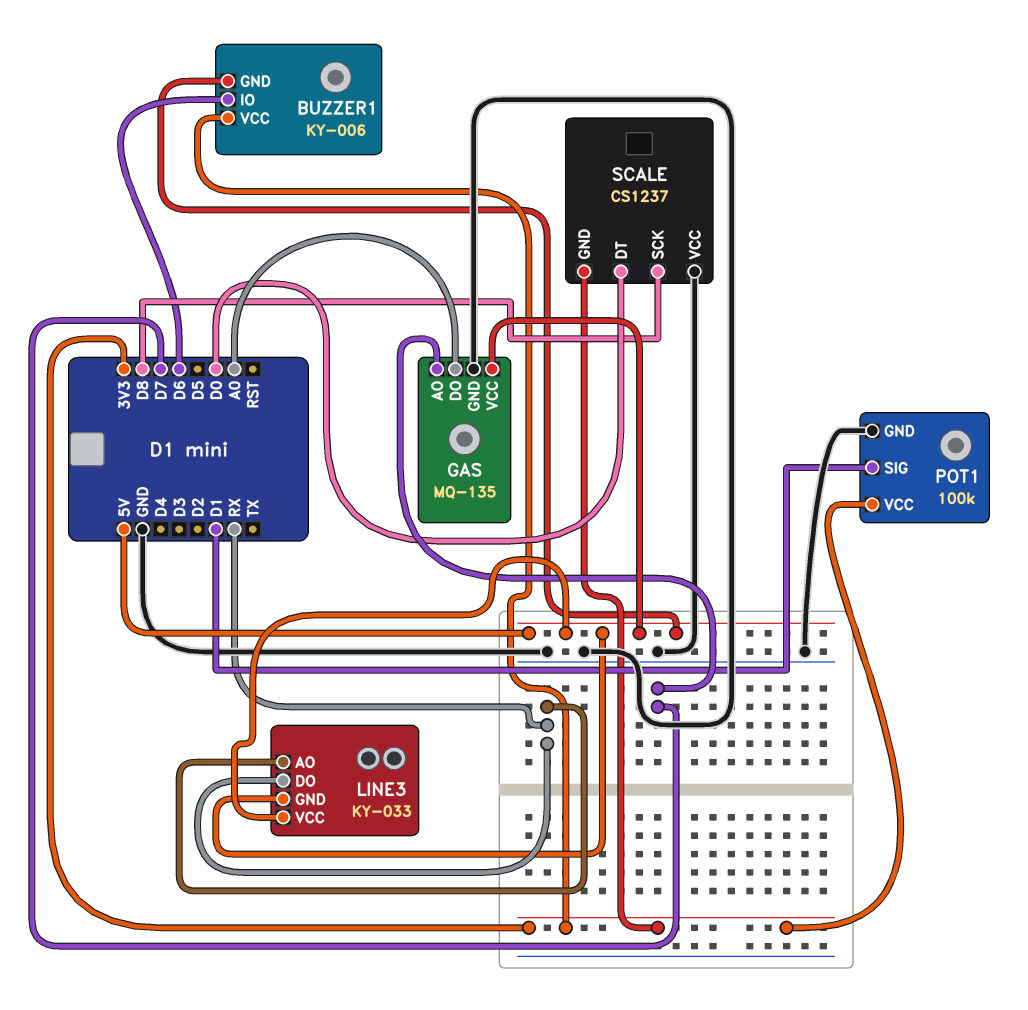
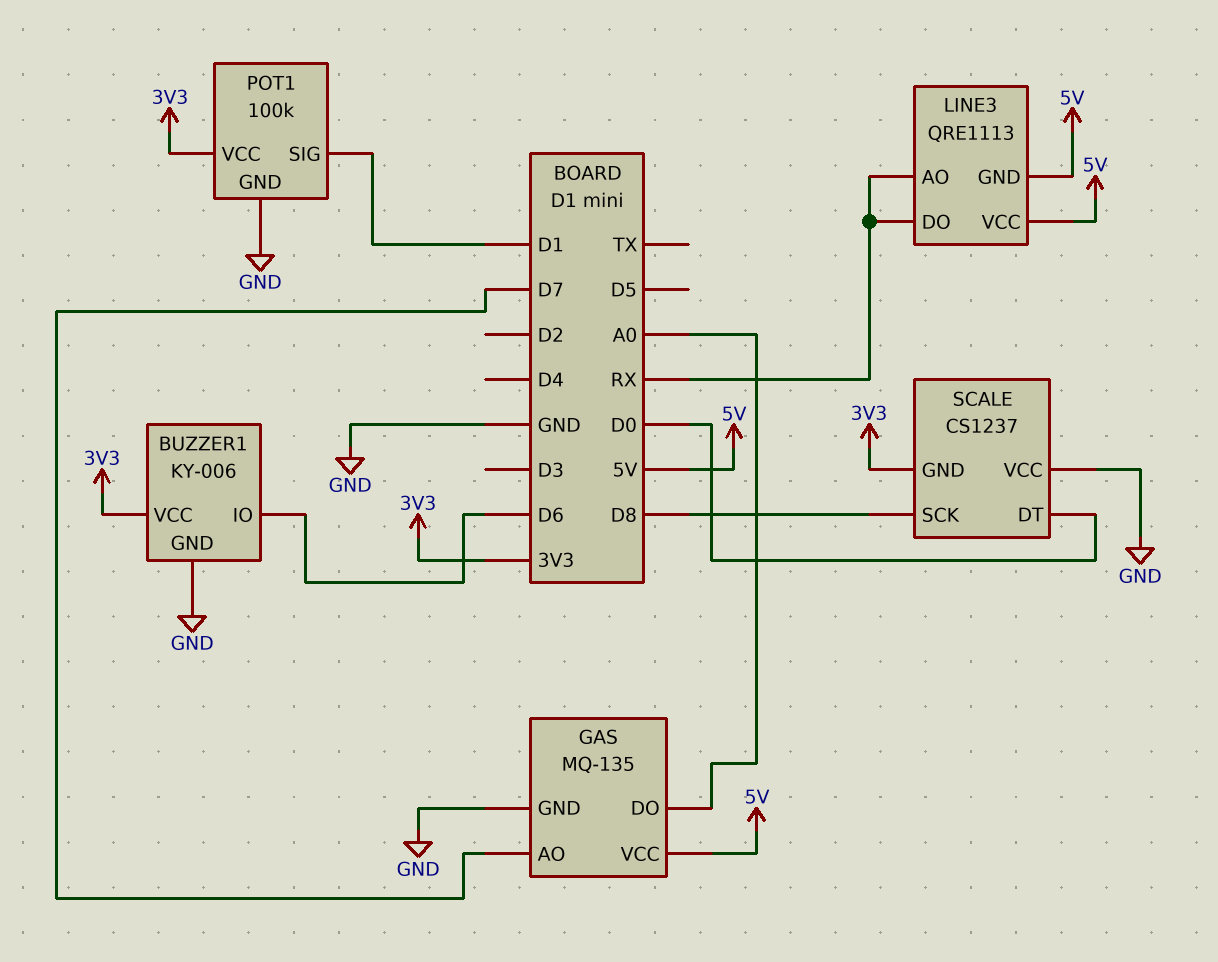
BUZZER1 pin GND: 5V -> GND
LINE3: KY-033 -> QRE1113

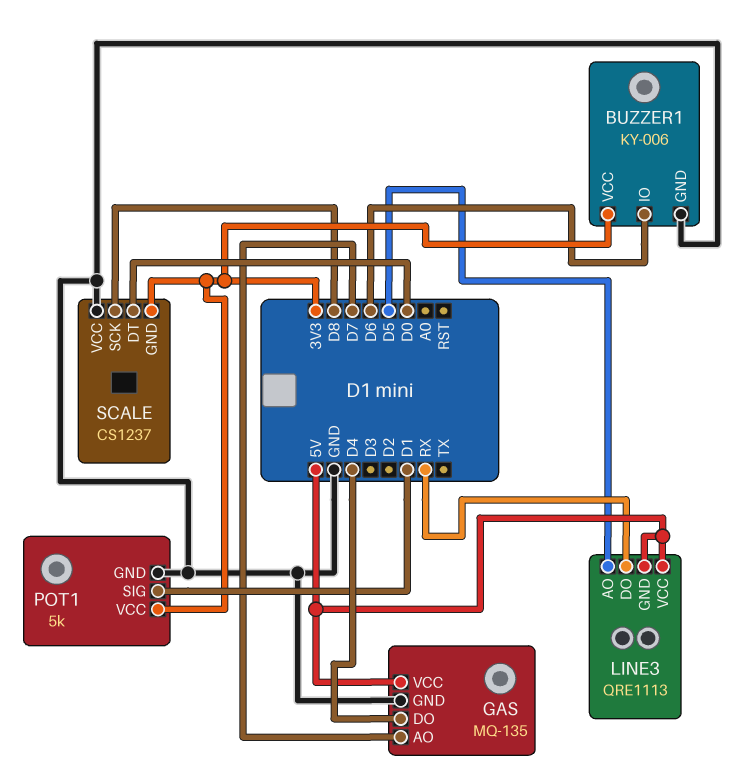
GAS pin DO: A0 -> D4
LINE3 pin AO: RX -> D5
POT1: 100k -> 5k

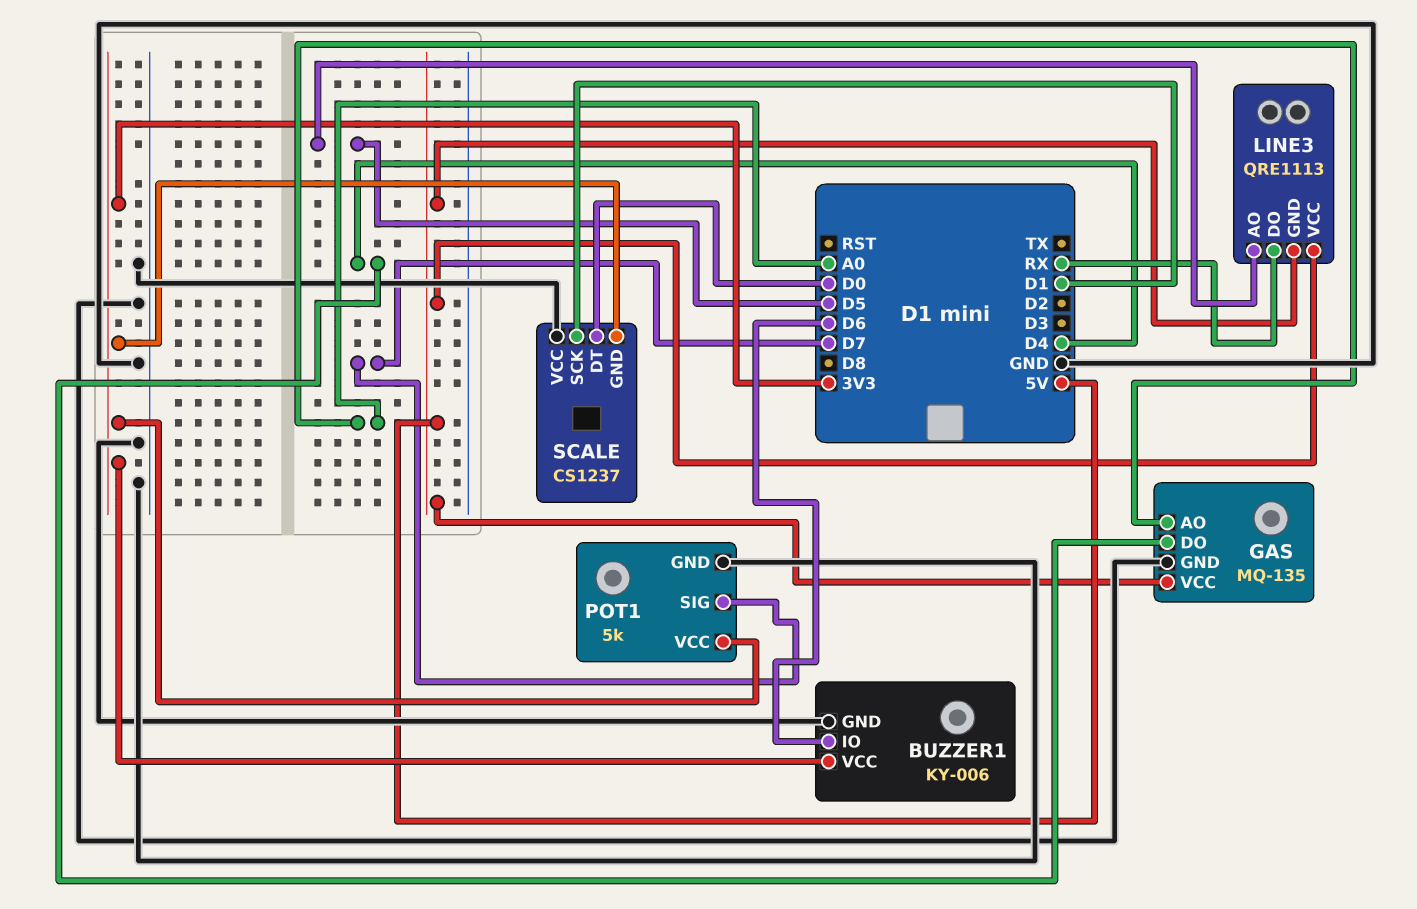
GAS pin AO: D7 -> A0
POT1 pin SIG: D1 -> D7
SCALE pin SCK: D8 -> D1

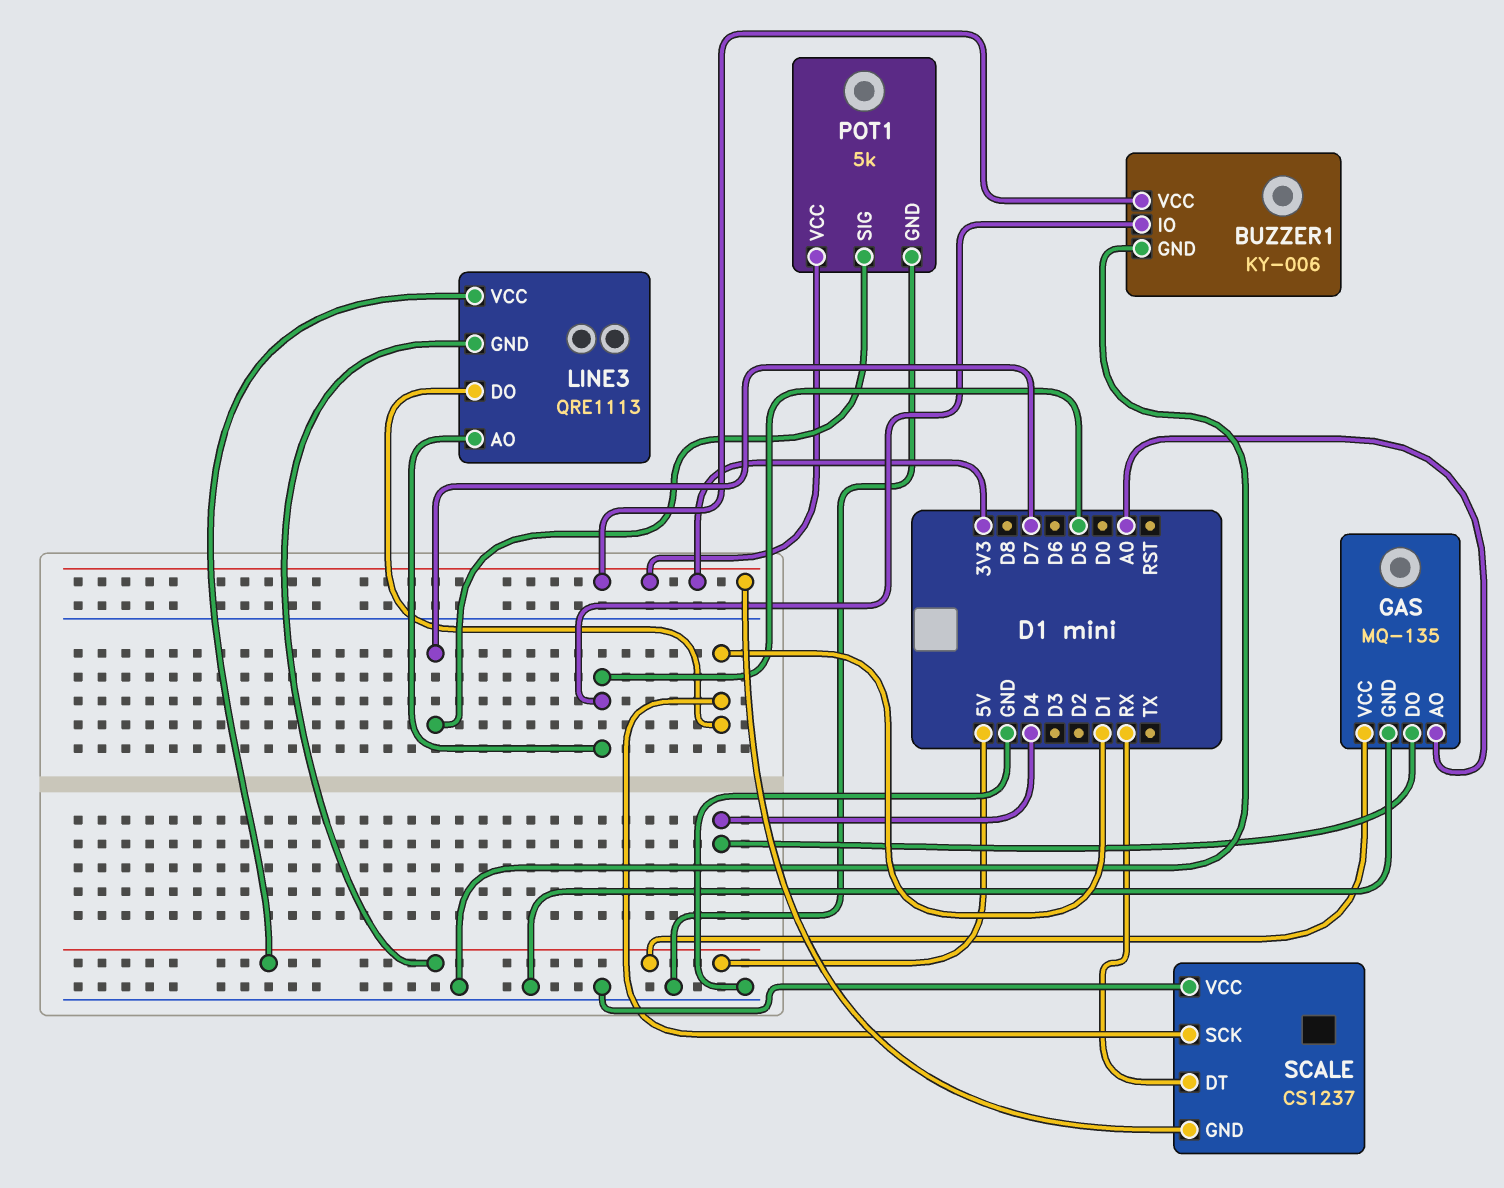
BUZZER1 pin IO: D6 -> D5
LINE3 pin DO: RX -> D1
SCALE pin DT: D0 -> RX

